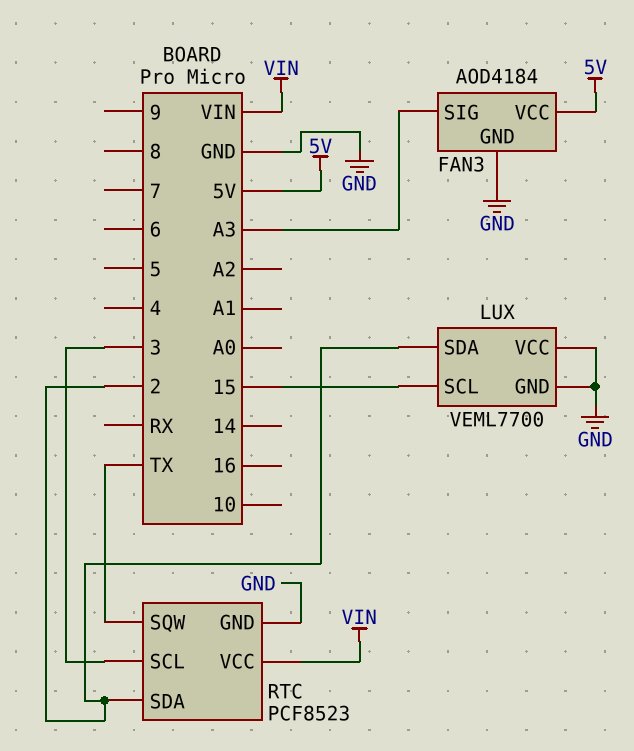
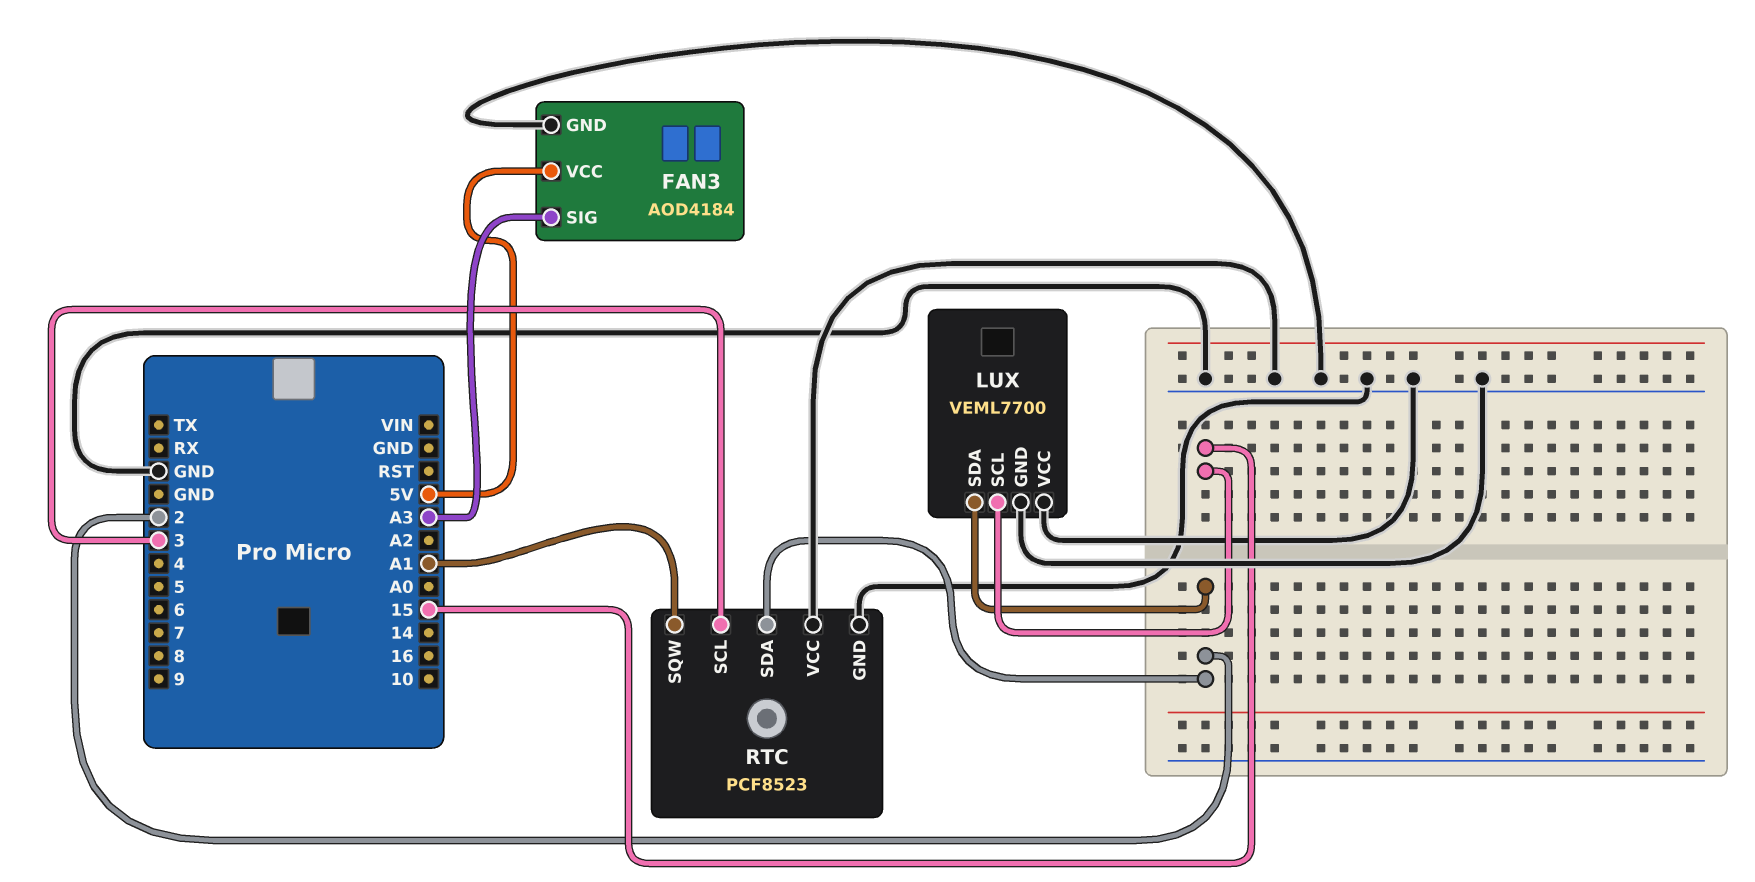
RTC pin SQW: TX -> A1
RTC pin VCC: VIN -> GND

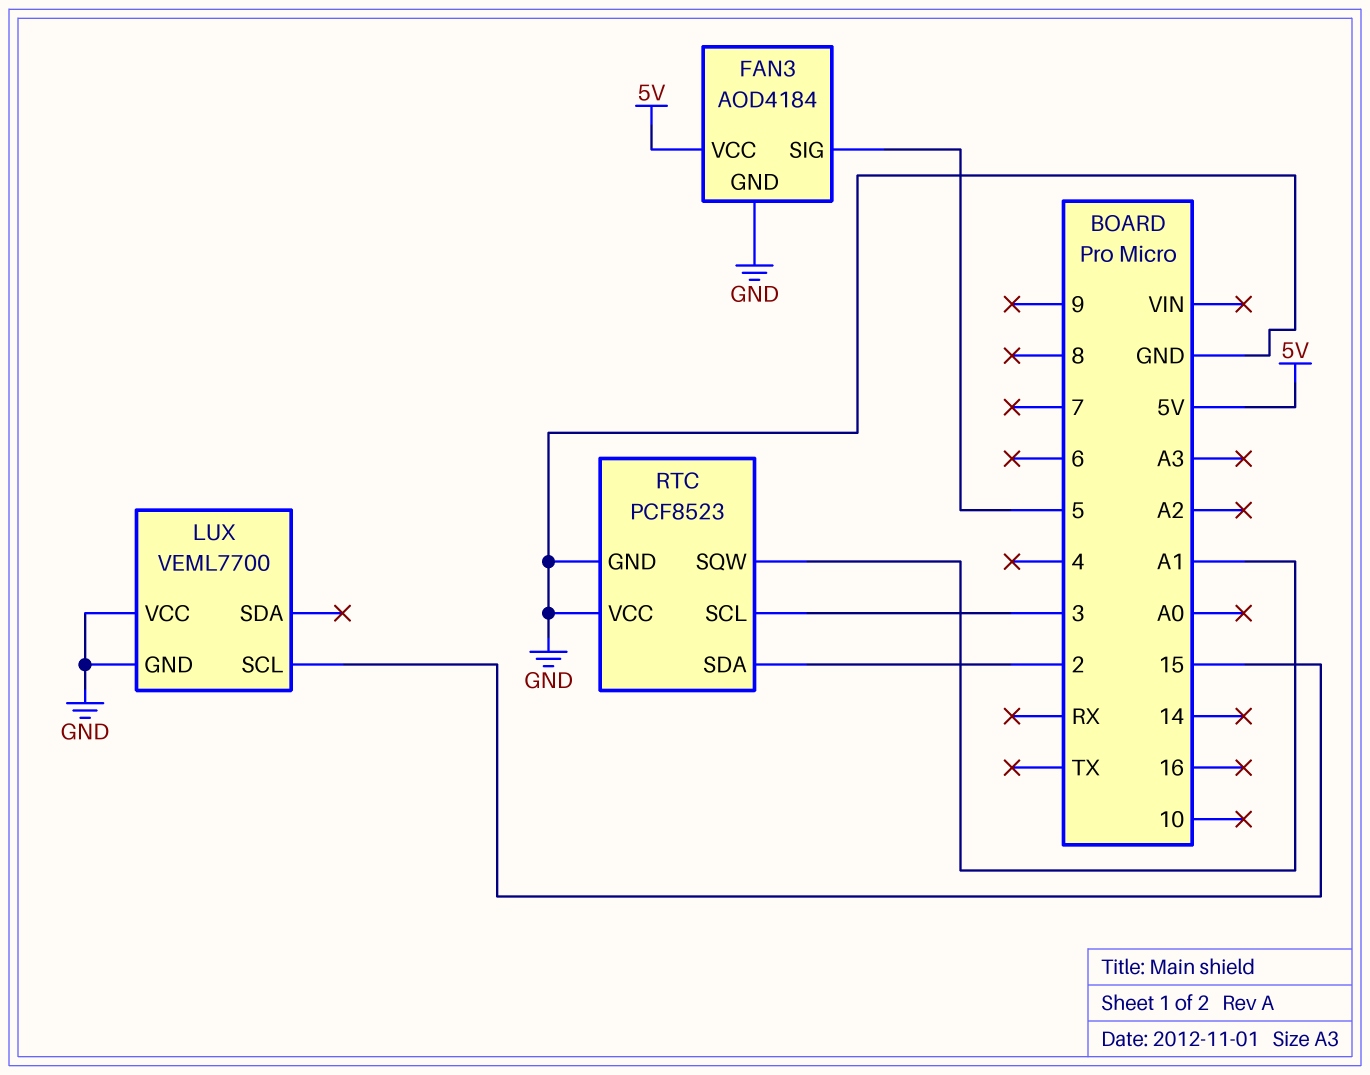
FAN3 pin SIG: A3 -> 5
LUX pin SDA: 2 -> none

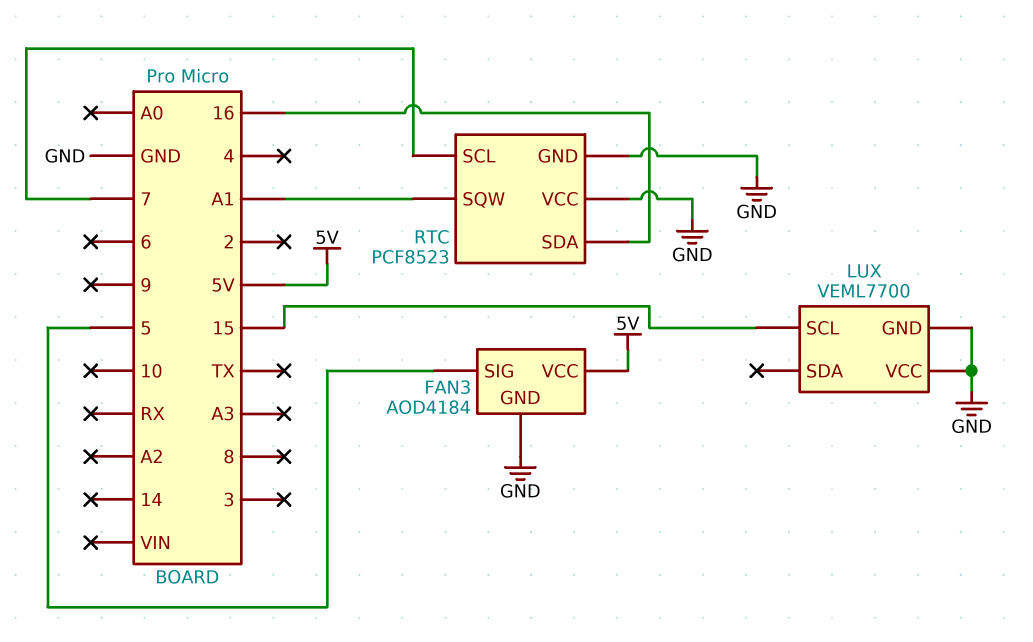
RTC pin SCL: 3 -> 7
RTC pin SDA: 2 -> 16

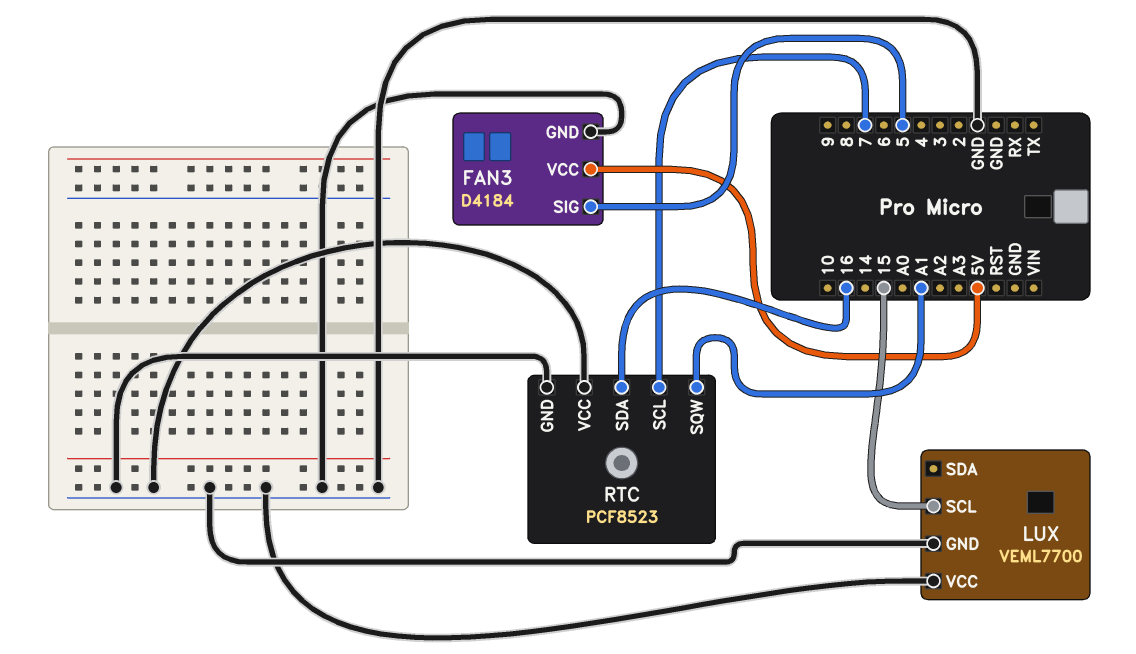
FAN3: AOD4184 -> D4184

